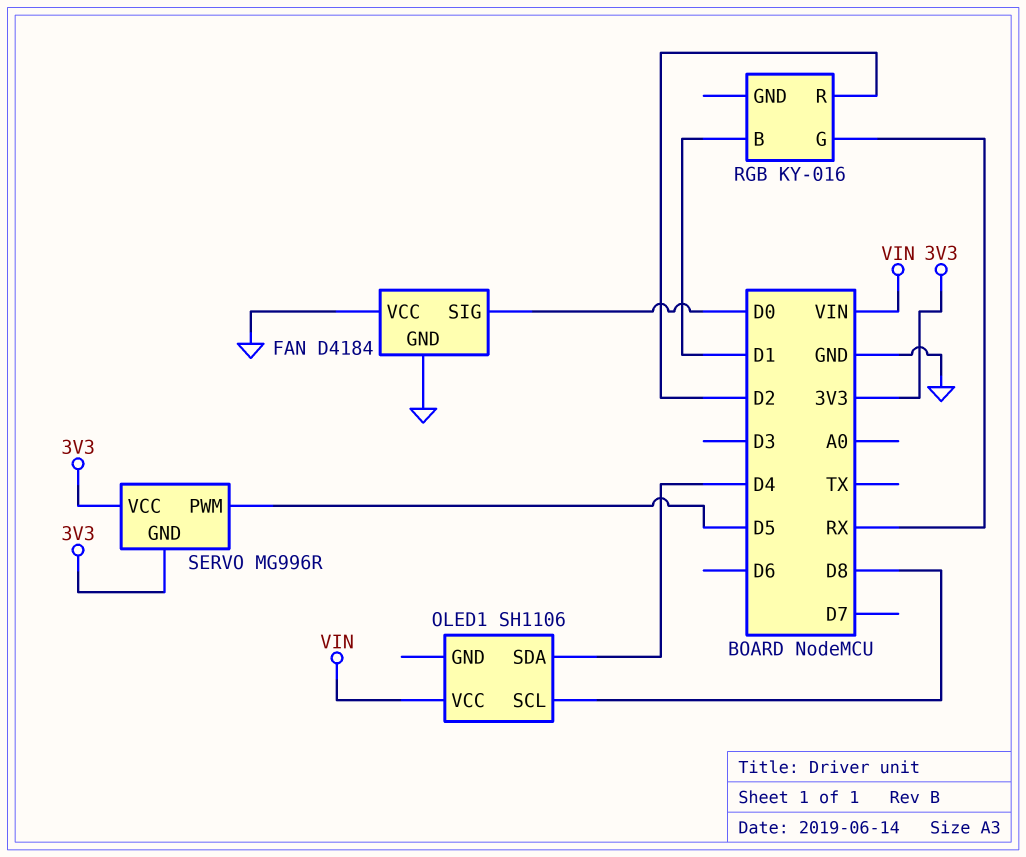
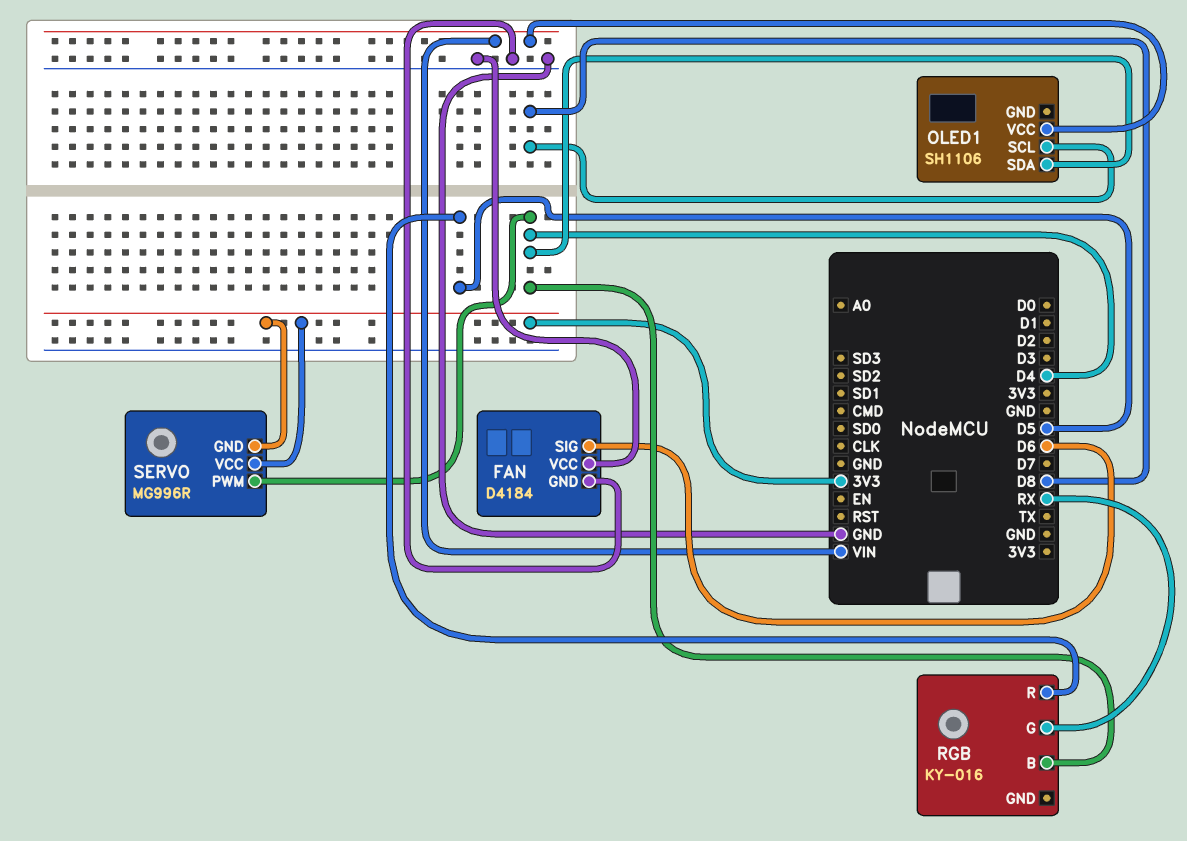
FAN pin SIG: D0 -> D6
RGB pin B: D1 -> D4
RGB pin R: D2 -> D5
SERVO pin PWM: D5 -> D4

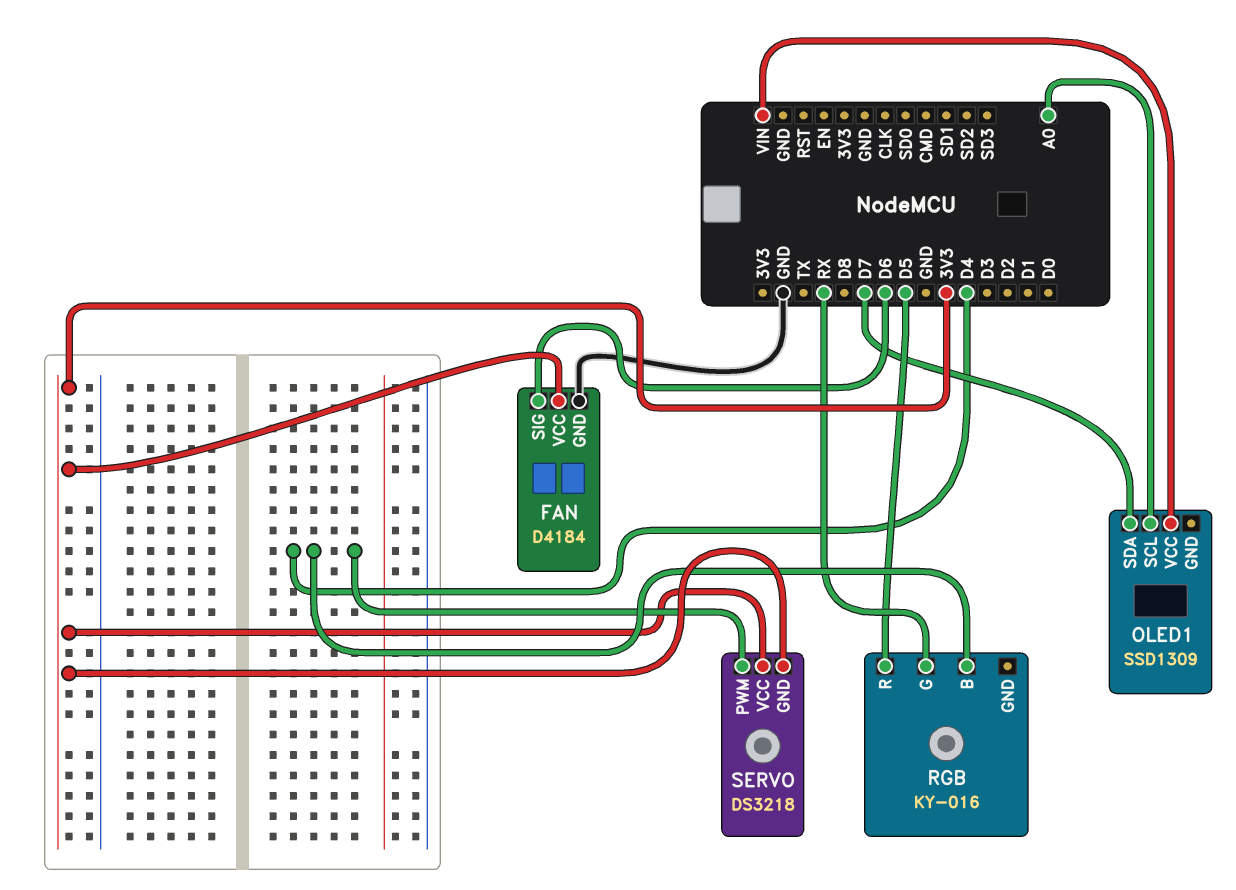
FAN pin VCC: GND -> 3V3
OLED1: SH1106 -> SSD1309
OLED1 pin SCL: D8 -> A0
OLED1 pin SDA: D4 -> D7
SERVO: MG996R -> DS3218

